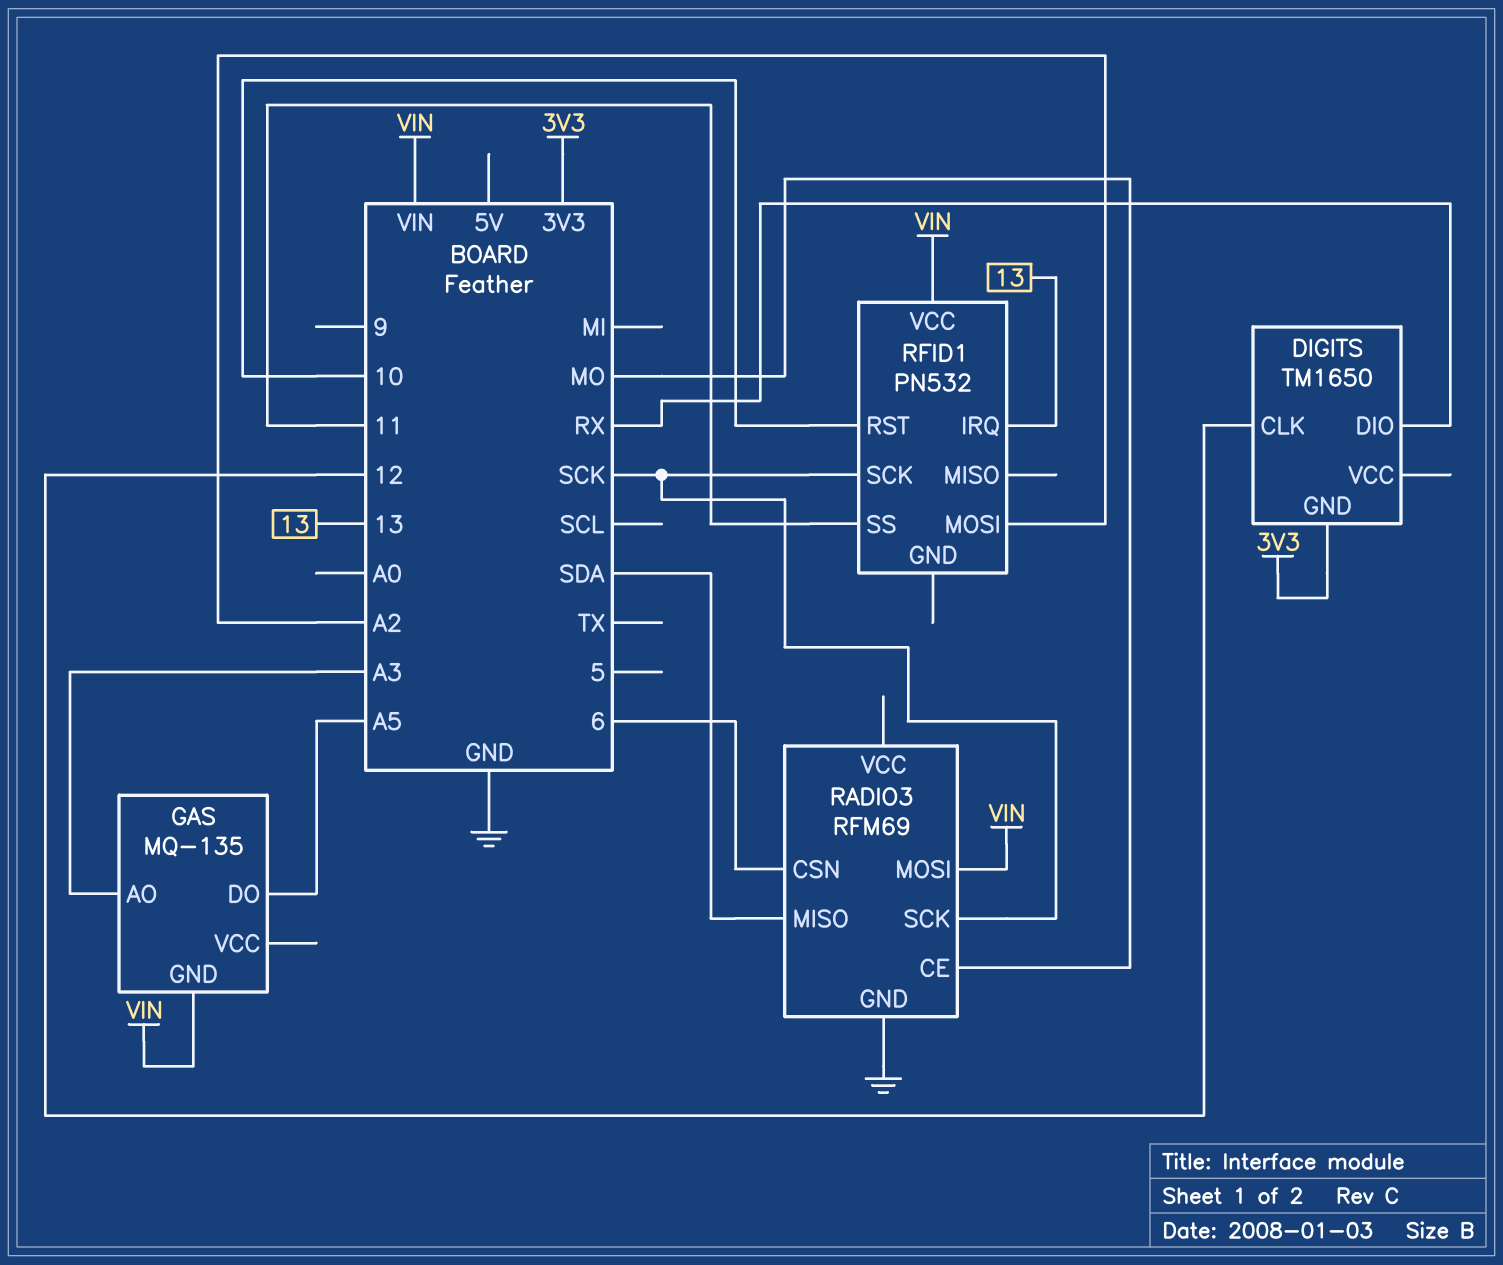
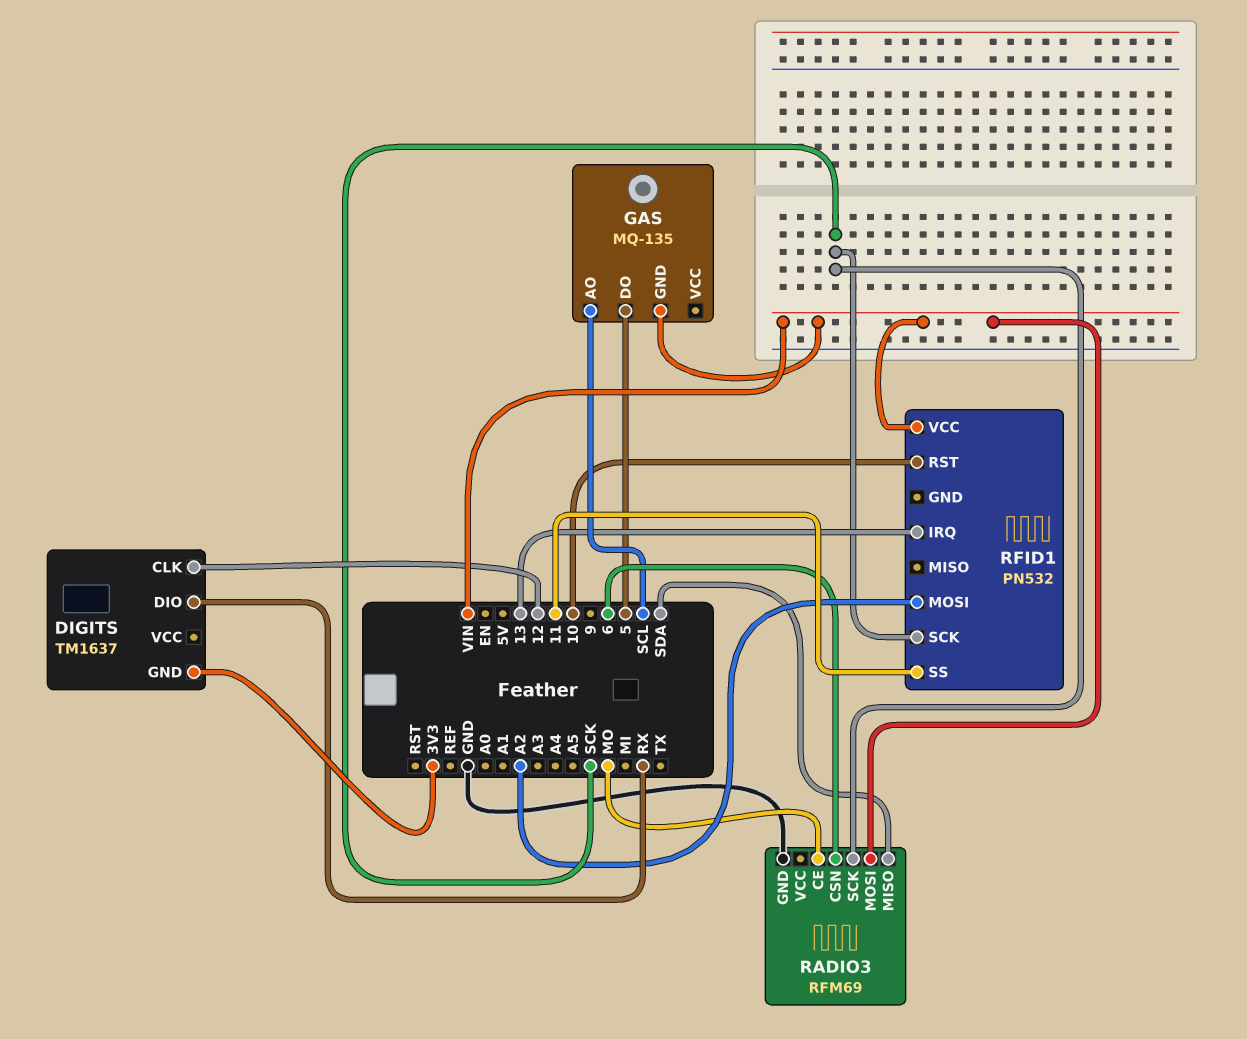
DIGITS: TM1650 -> TM1637
GAS pin AO: A3 -> SCL
GAS pin DO: A5 -> 5

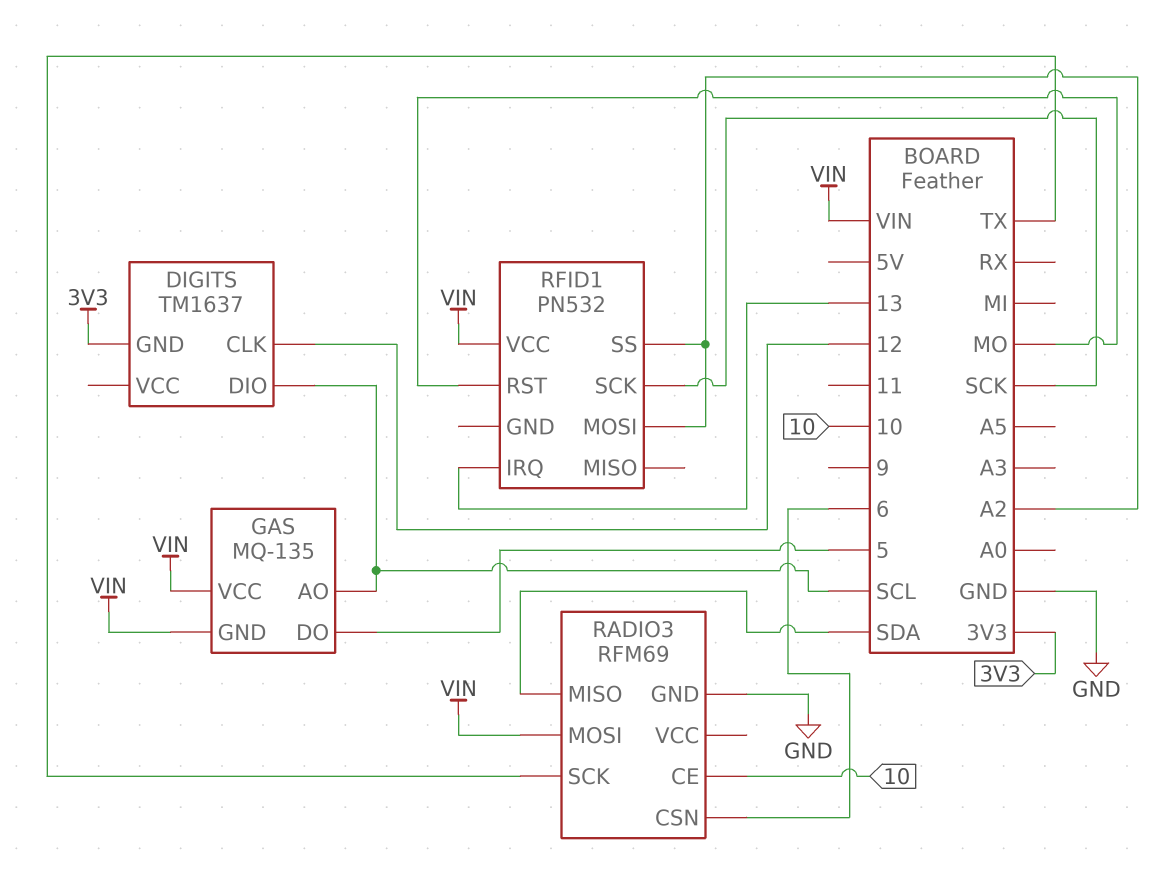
DIGITS pin DIO: RX -> SCL
GAS pin VCC: none -> VIN
RADIO3 pin CE: MO -> 10
RADIO3 pin SCK: SCK -> TX
RFID1 pin RST: 10 -> MO
RFID1 pin SS: 11 -> A2

